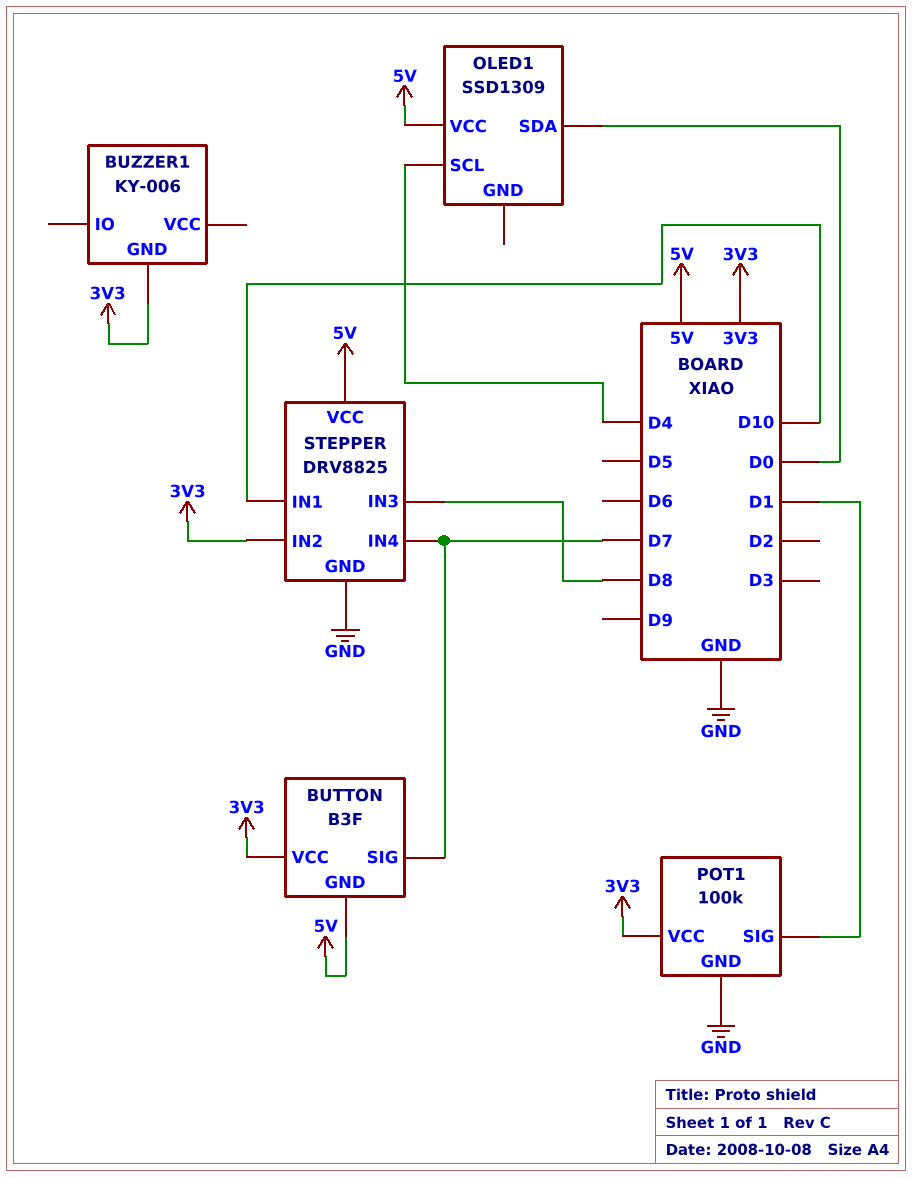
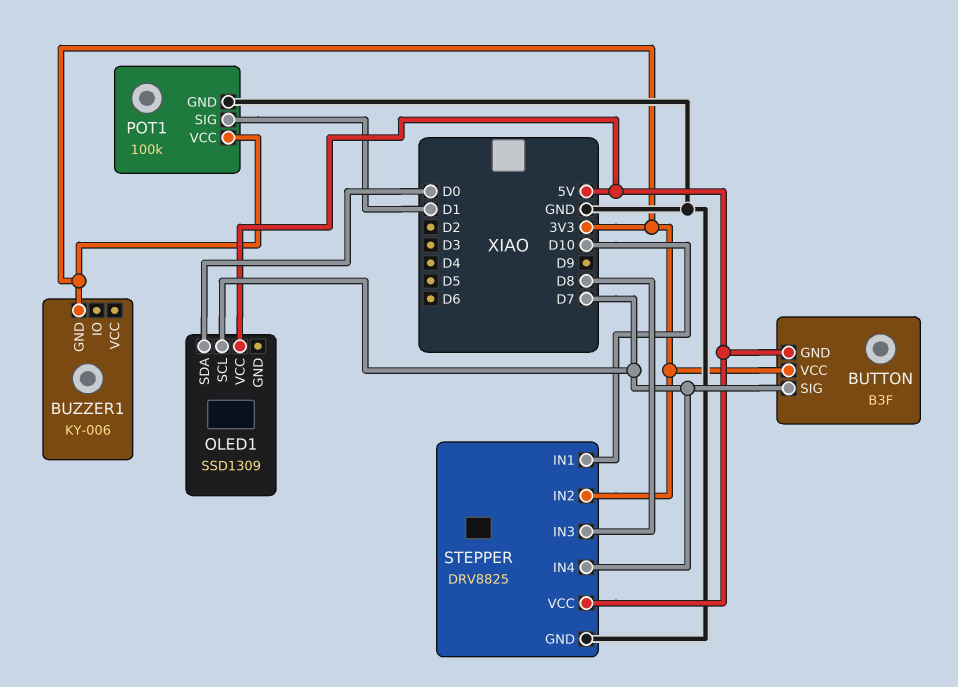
OLED1 pin SCL: D4 -> D7

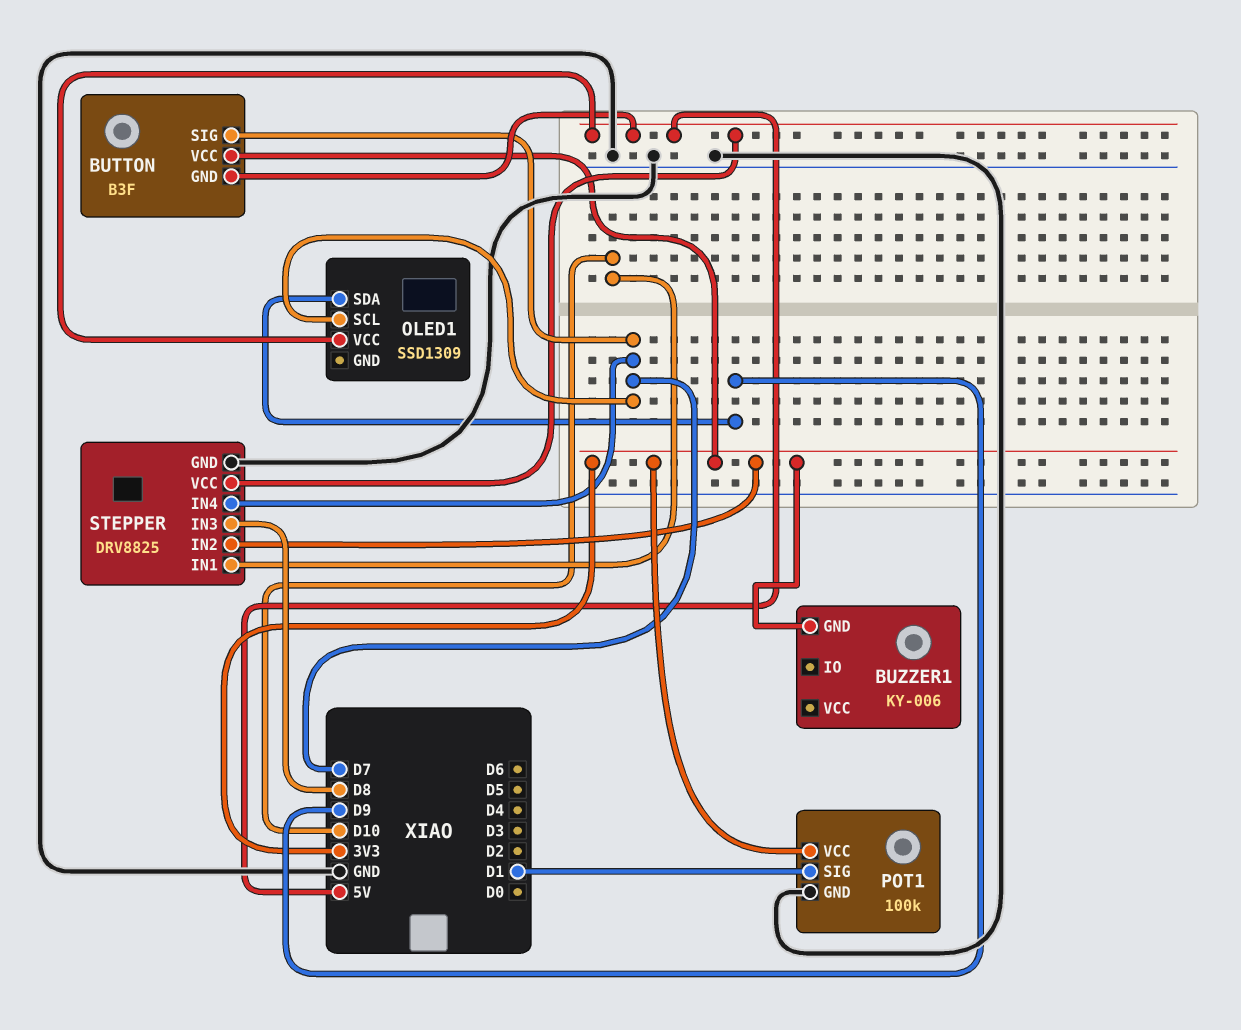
OLED1 pin SDA: D0 -> D9

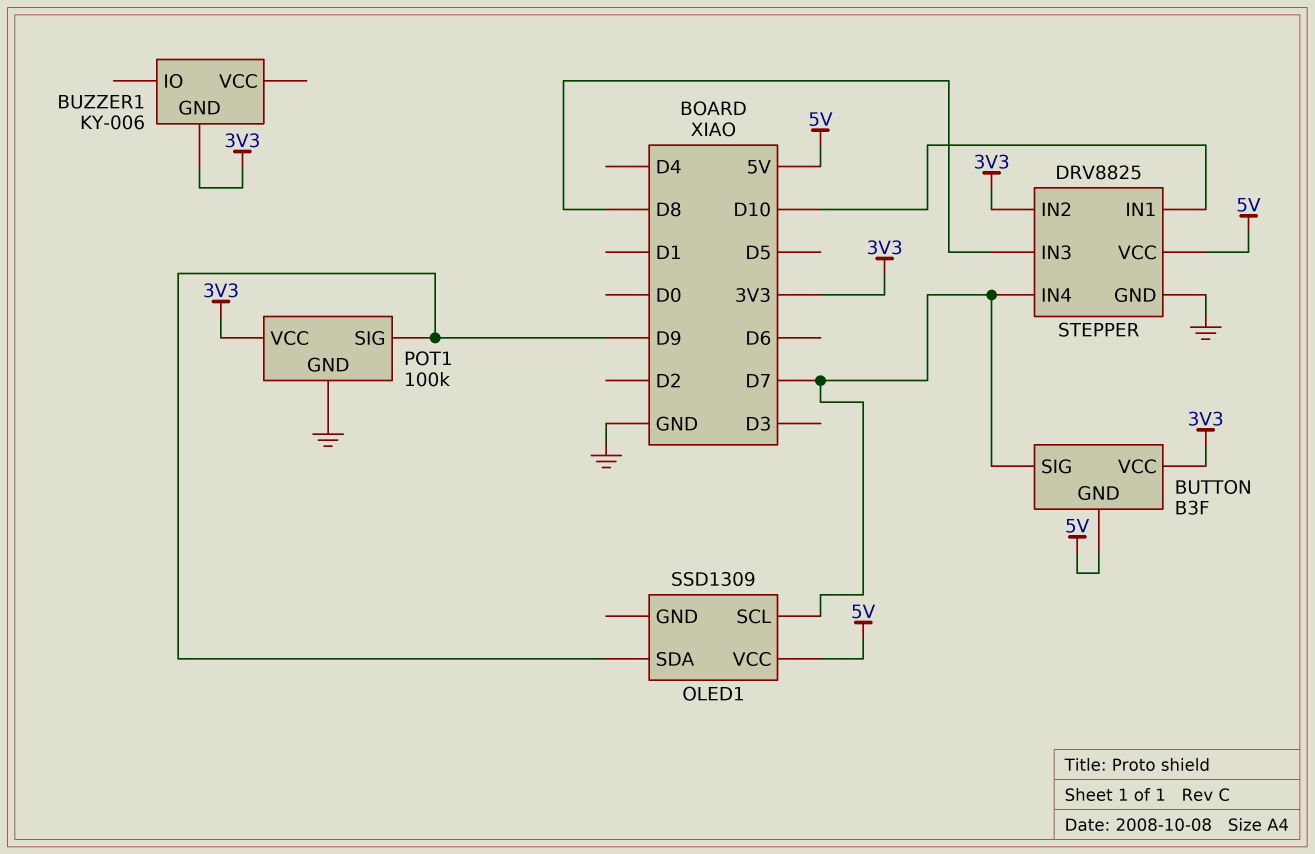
POT1 pin SIG: D1 -> D9

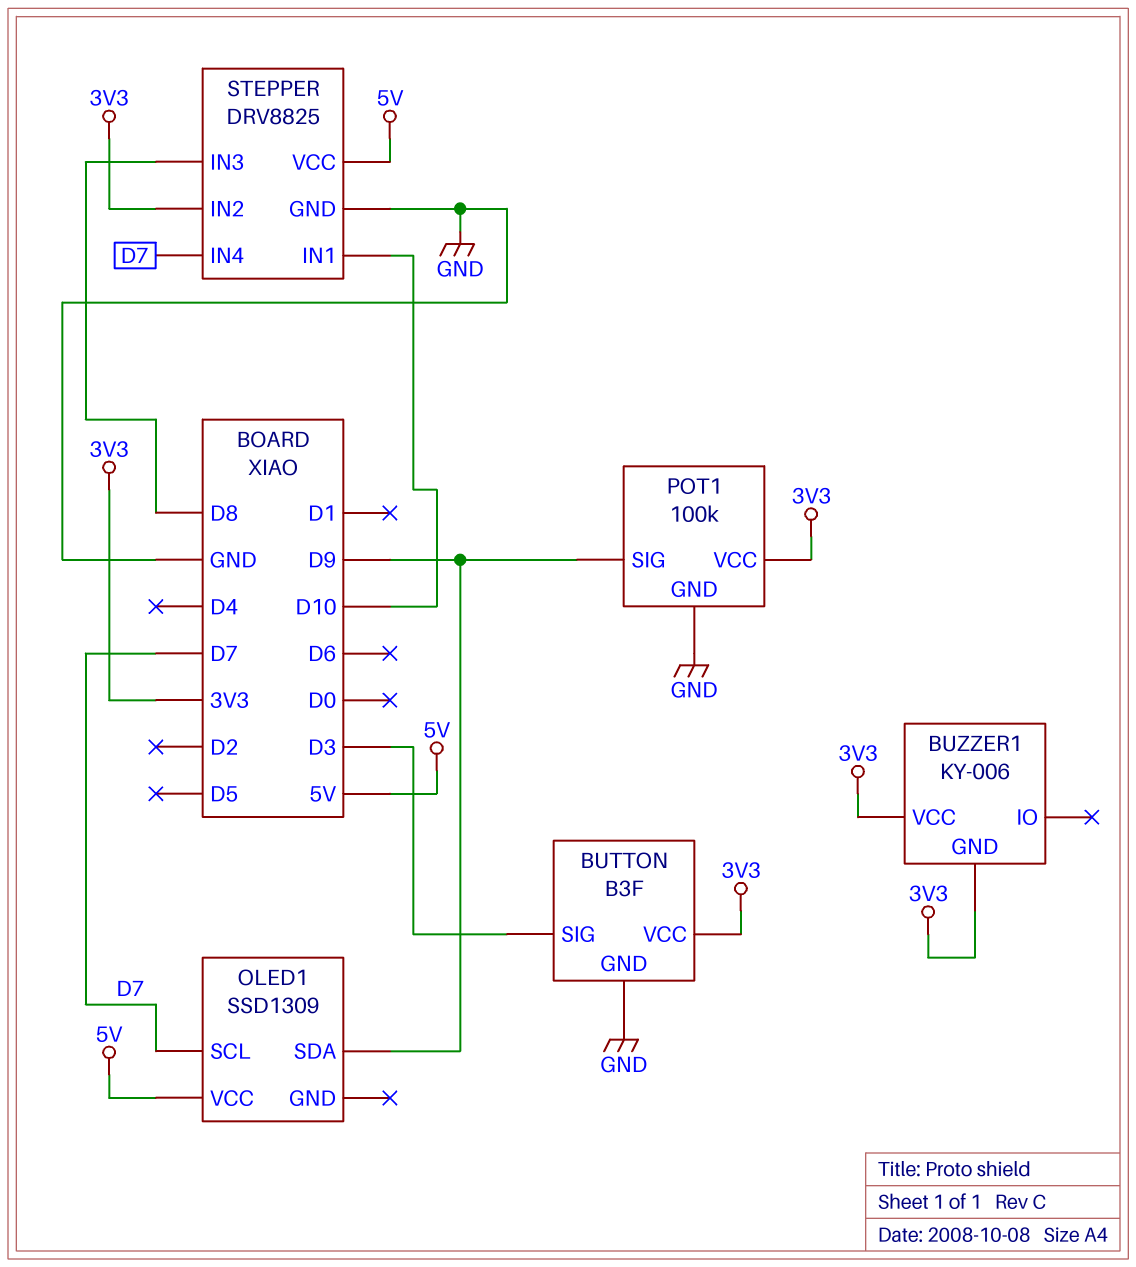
BUTTON pin GND: 5V -> GND
BUTTON pin SIG: D7 -> D3
BUZZER1 pin VCC: none -> 3V3

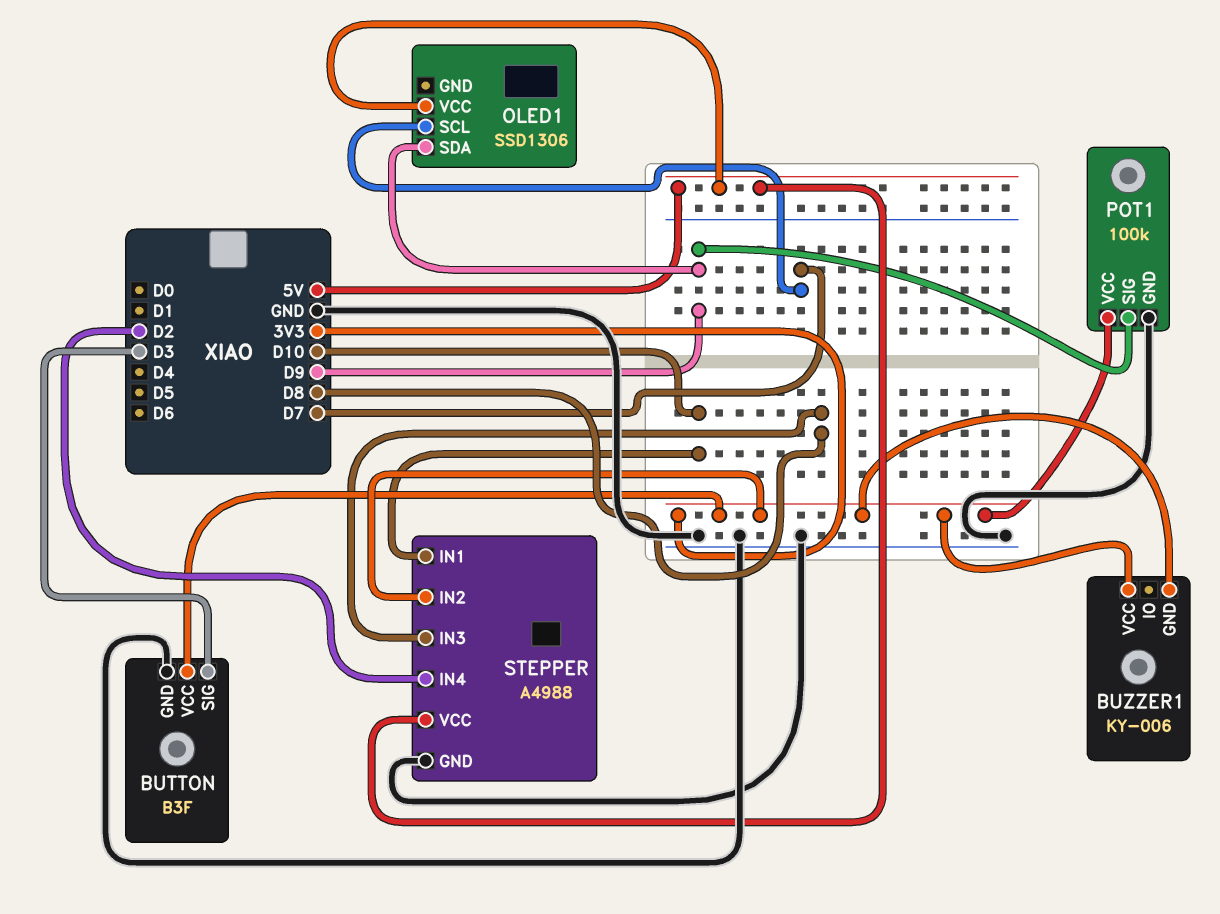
OLED1: SSD1309 -> SSD1306
STEPPER: DRV8825 -> A4988
STEPPER pin IN4: D7 -> D2

